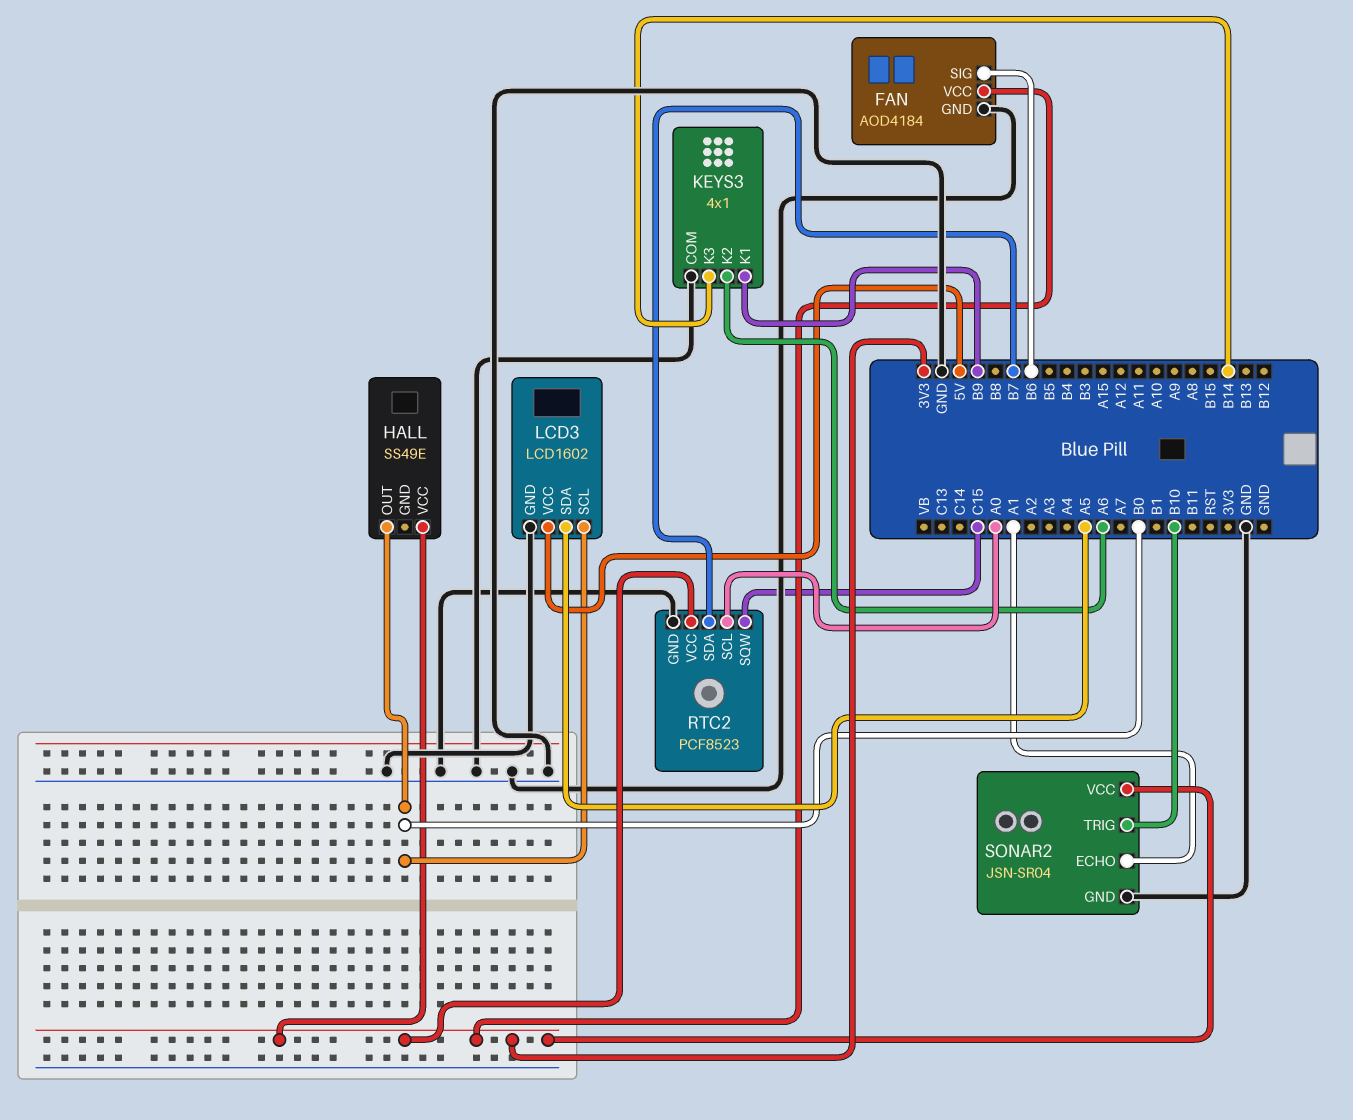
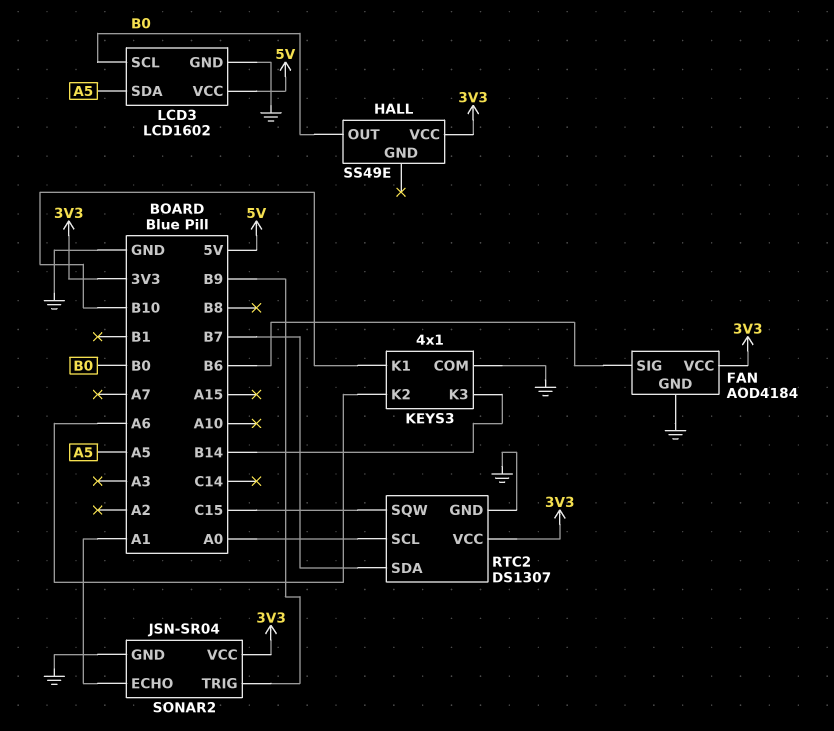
KEYS3 pin K1: B9 -> B10
RTC2: PCF8523 -> DS1307
SONAR2 pin TRIG: B10 -> B9

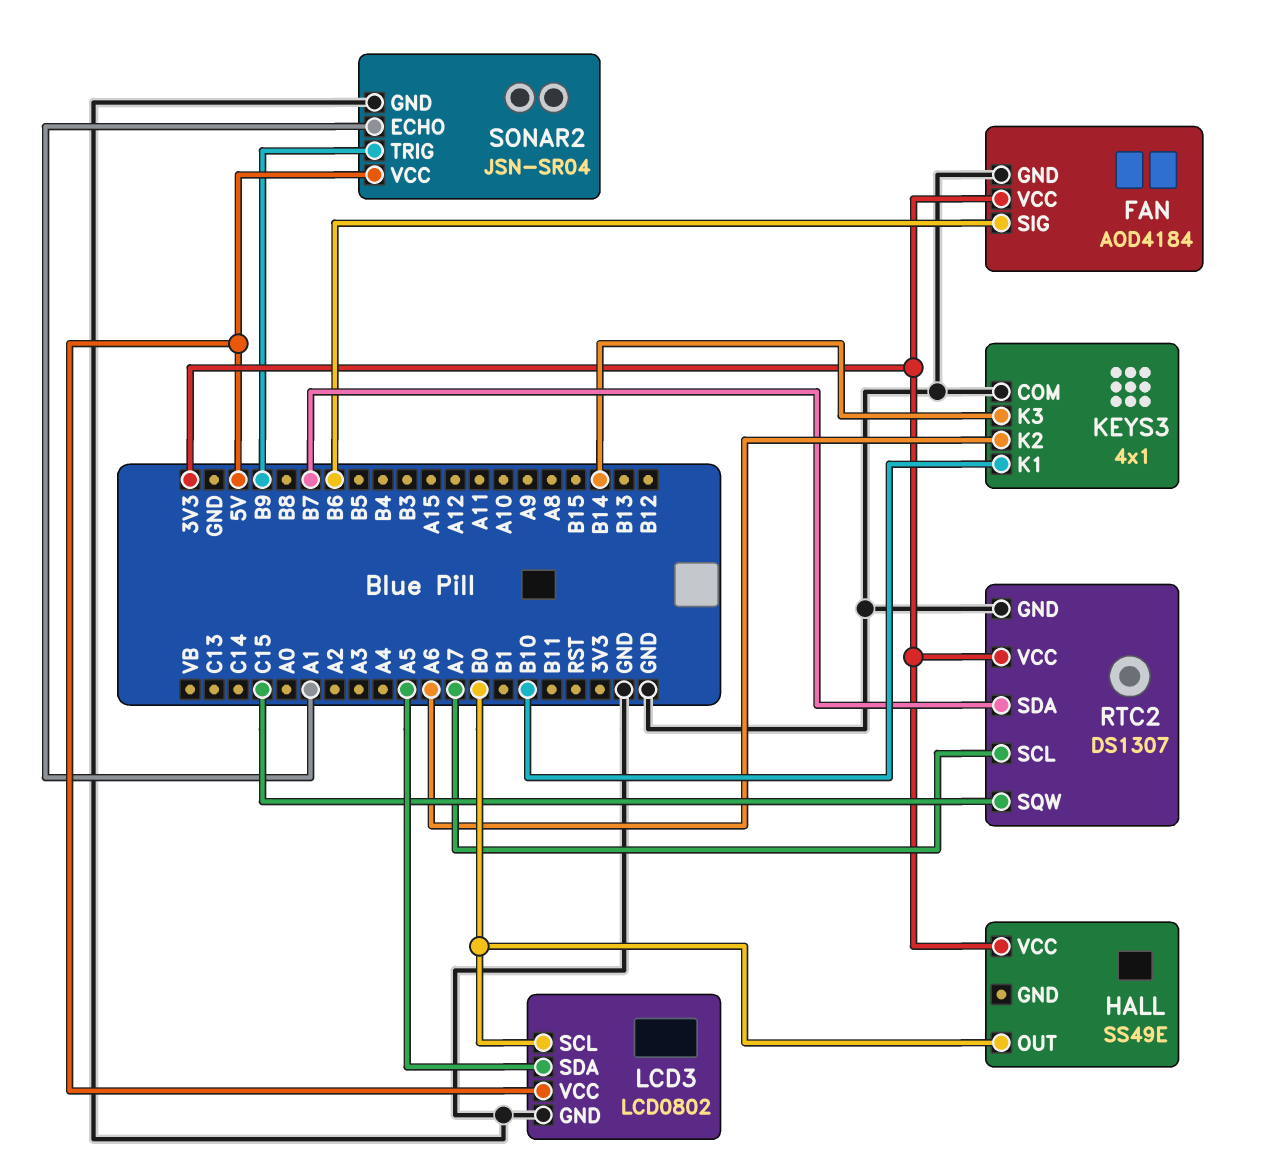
LCD3: LCD1602 -> LCD0802
RTC2 pin SCL: A0 -> A7
SONAR2 pin VCC: 3V3 -> 5V

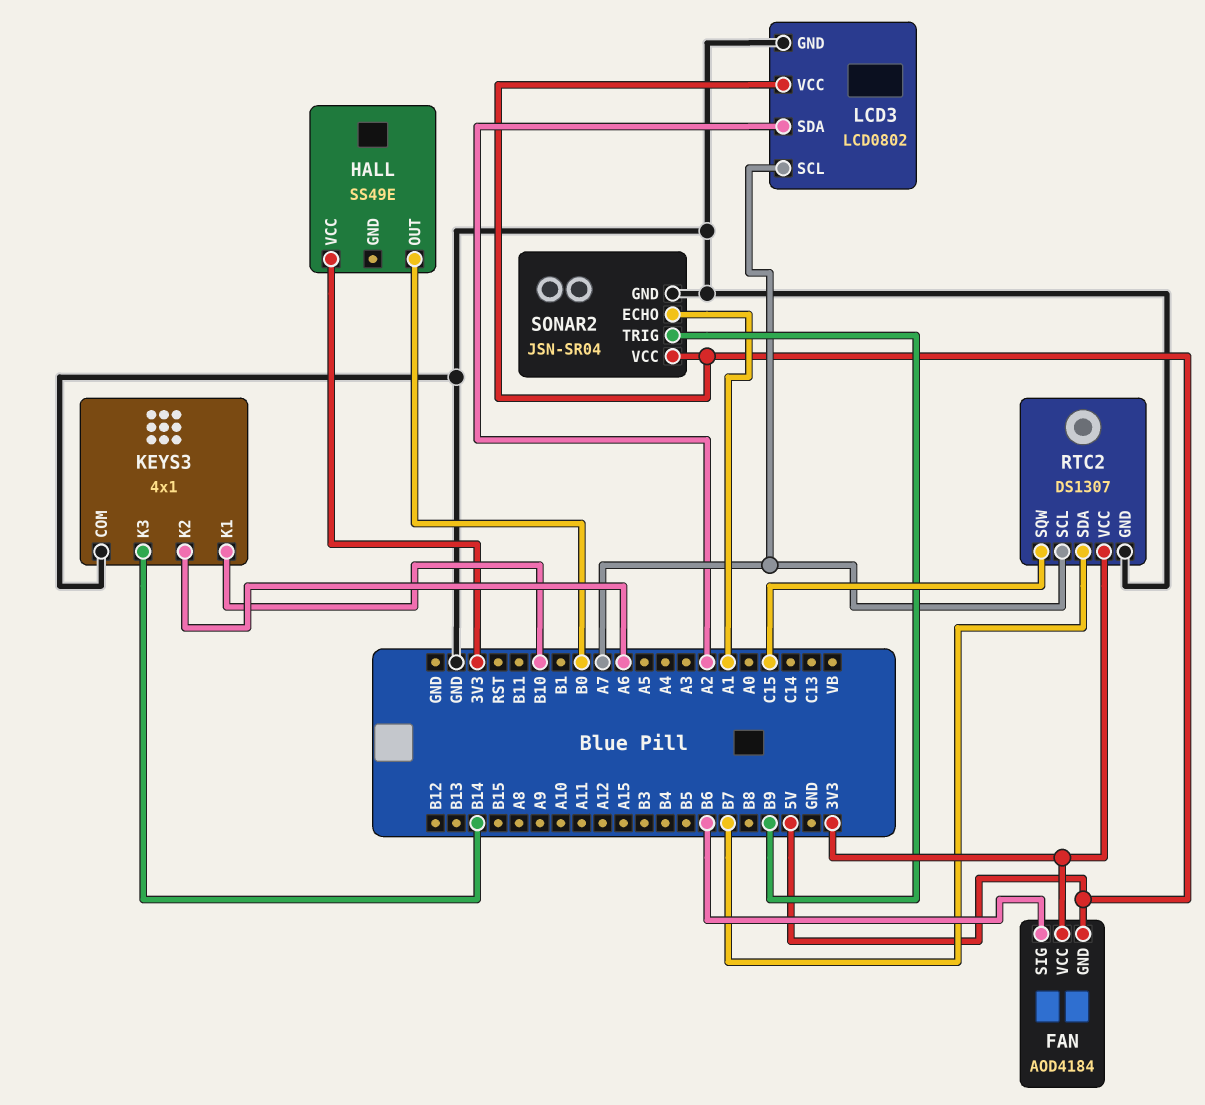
FAN pin GND: GND -> 5V
LCD3 pin SCL: B0 -> A7
LCD3 pin SDA: A5 -> A2

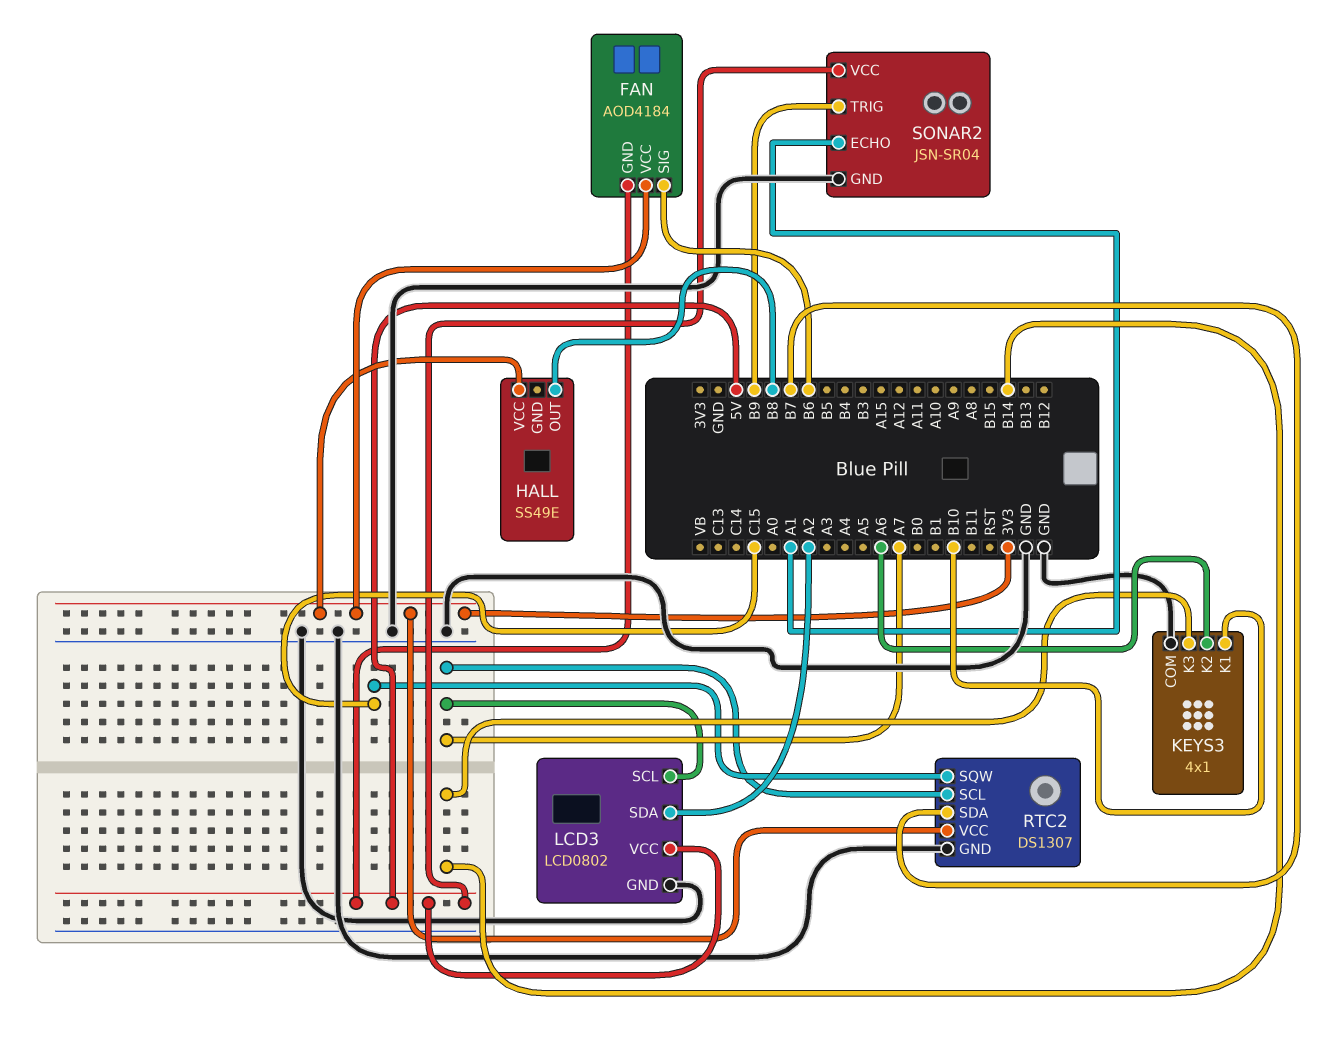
HALL pin OUT: B0 -> B8

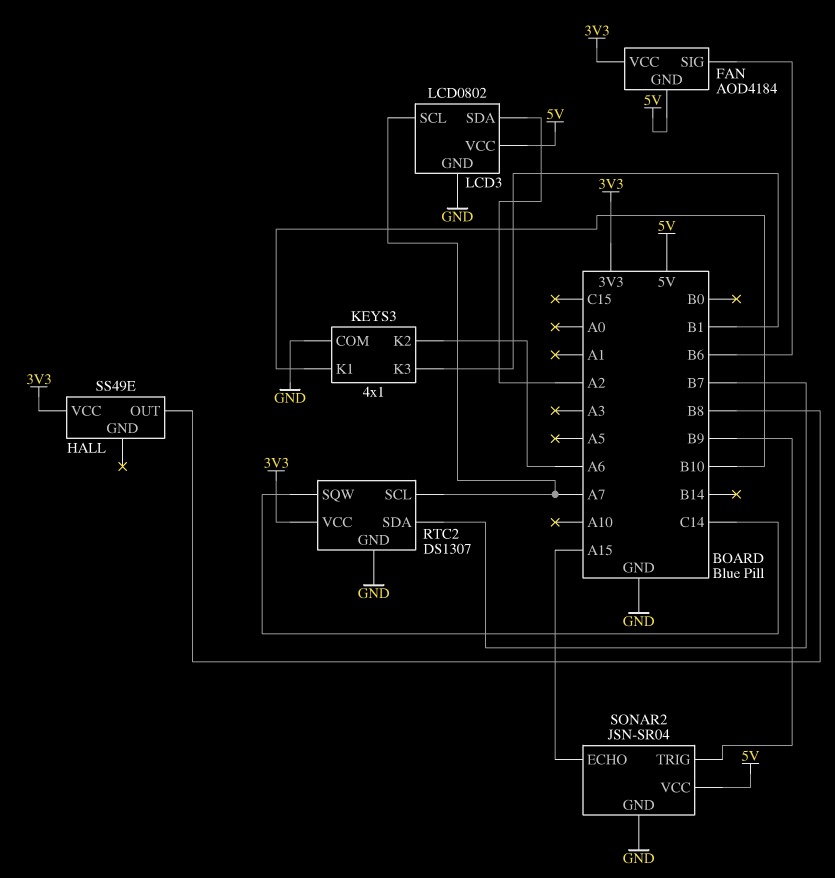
KEYS3 pin K3: B14 -> B1
RTC2 pin SQW: C15 -> C14
SONAR2 pin ECHO: A1 -> A15

